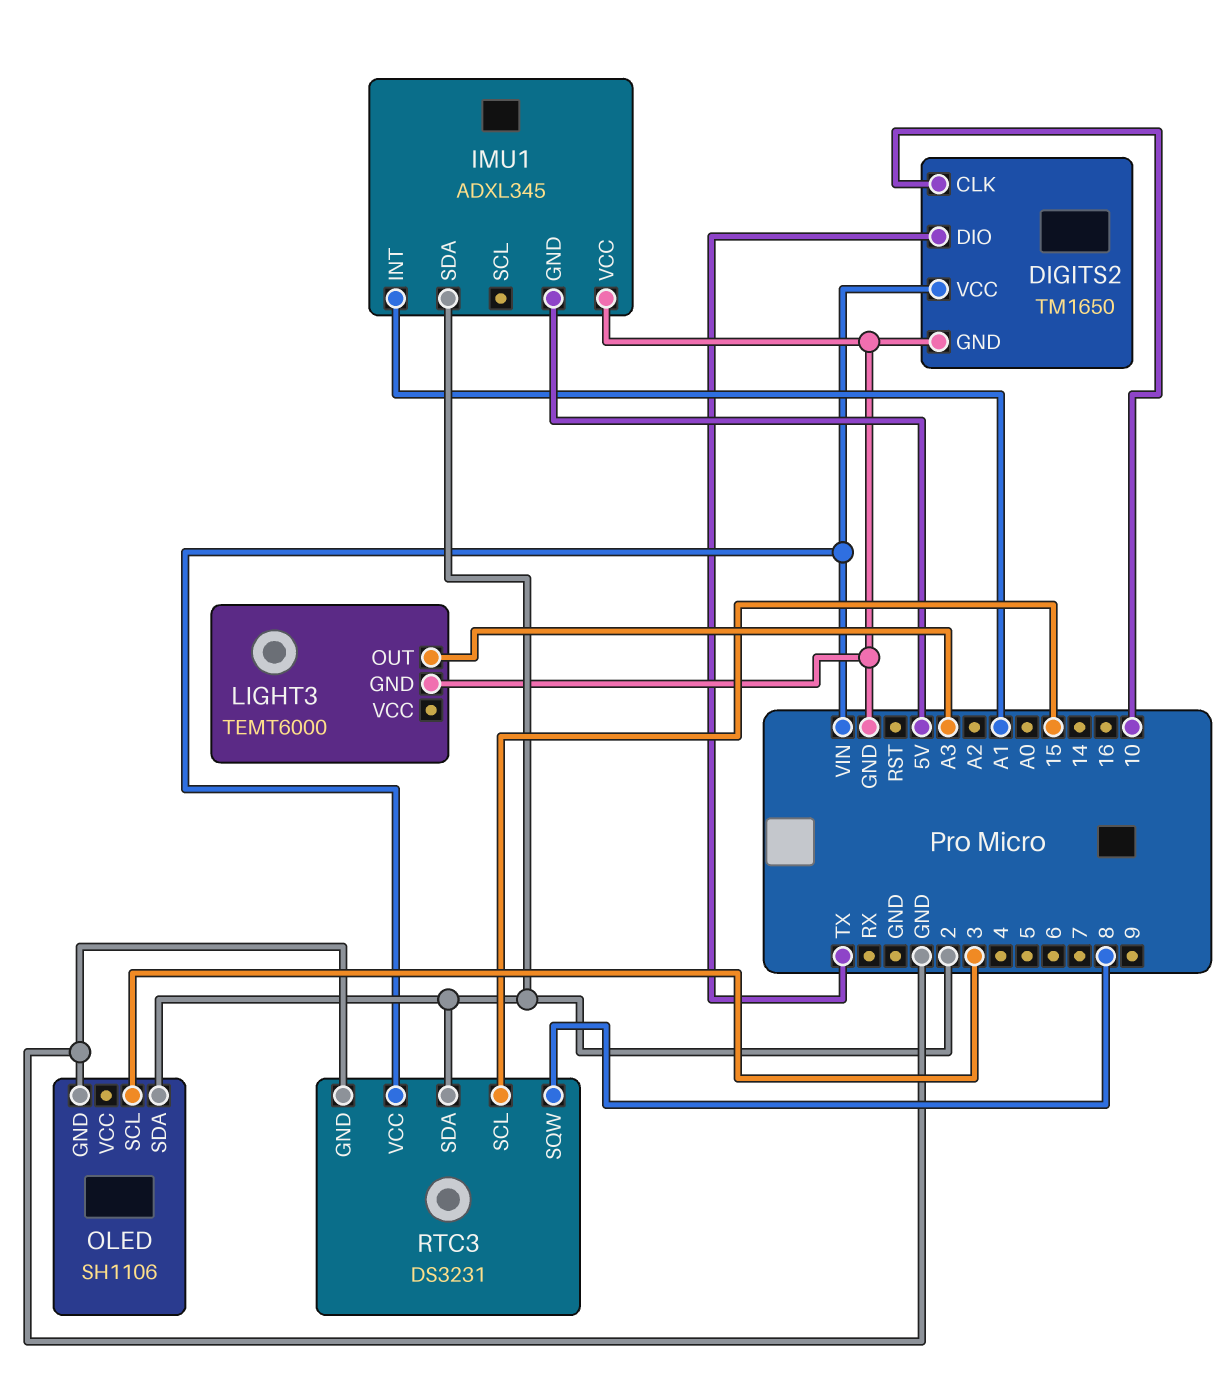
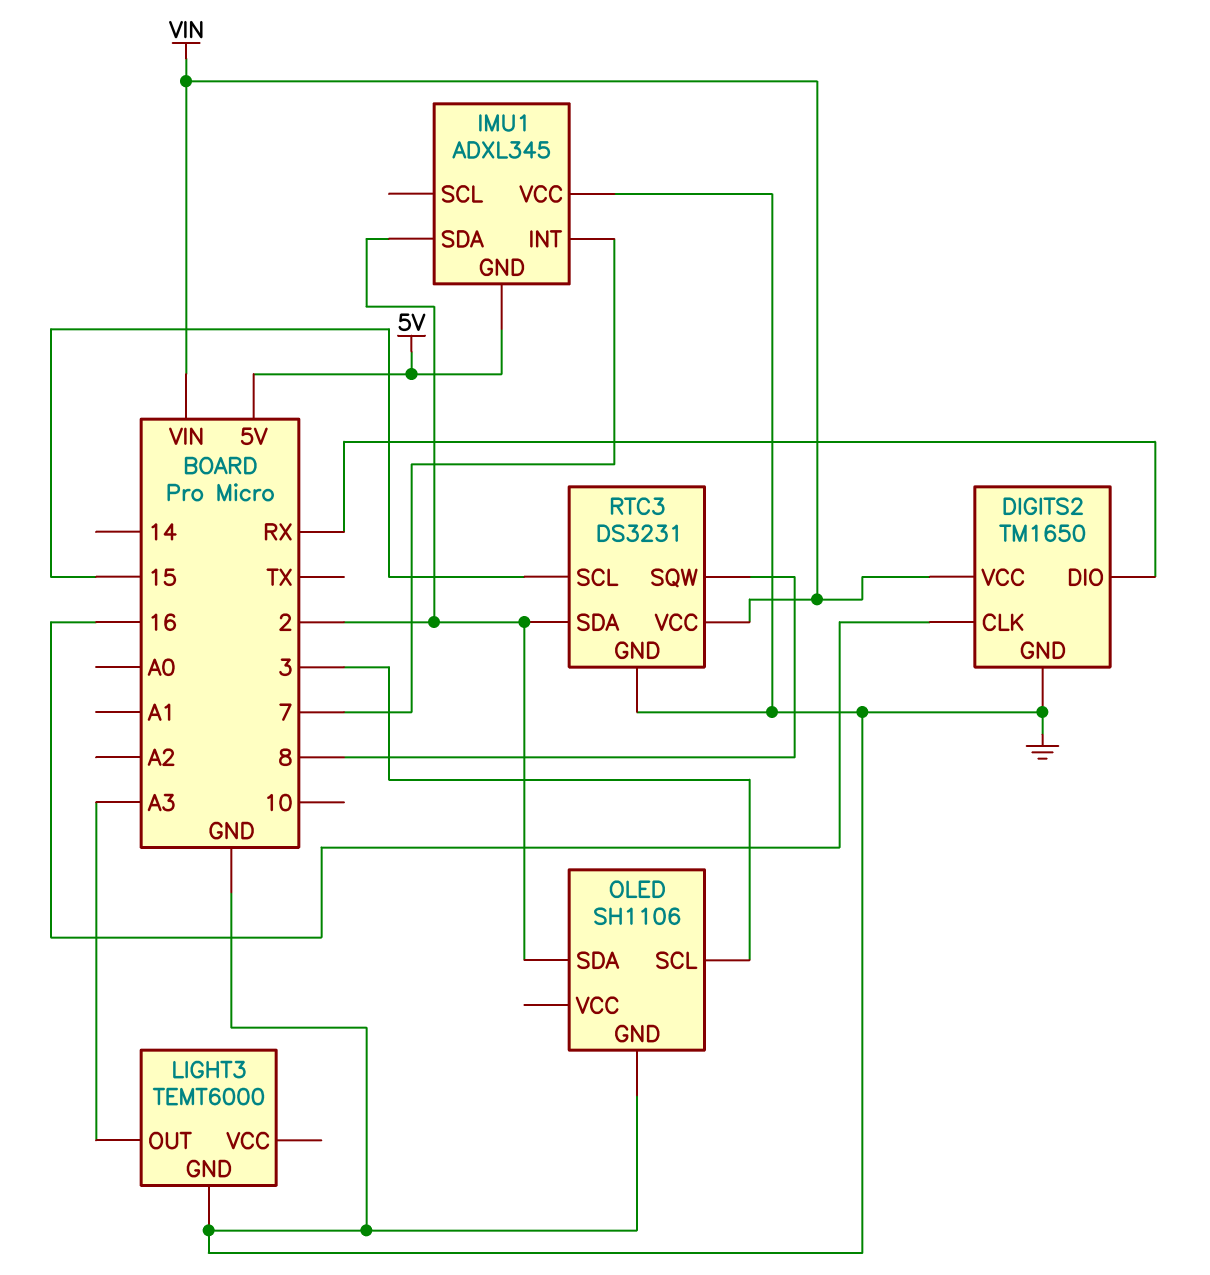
DIGITS2 pin CLK: 10 -> 16
DIGITS2 pin DIO: TX -> RX
IMU1 pin INT: A1 -> 7

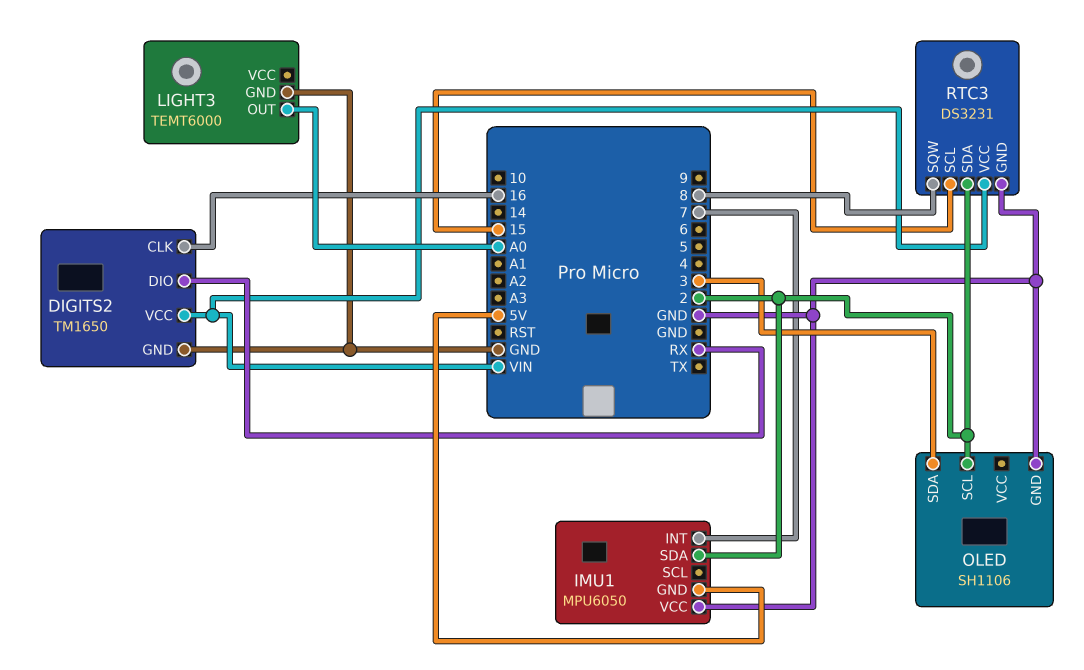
IMU1: ADXL345 -> MPU6050
LIGHT3 pin OUT: A3 -> A0
OLED pin SCL: 3 -> 2
OLED pin SDA: 2 -> 3

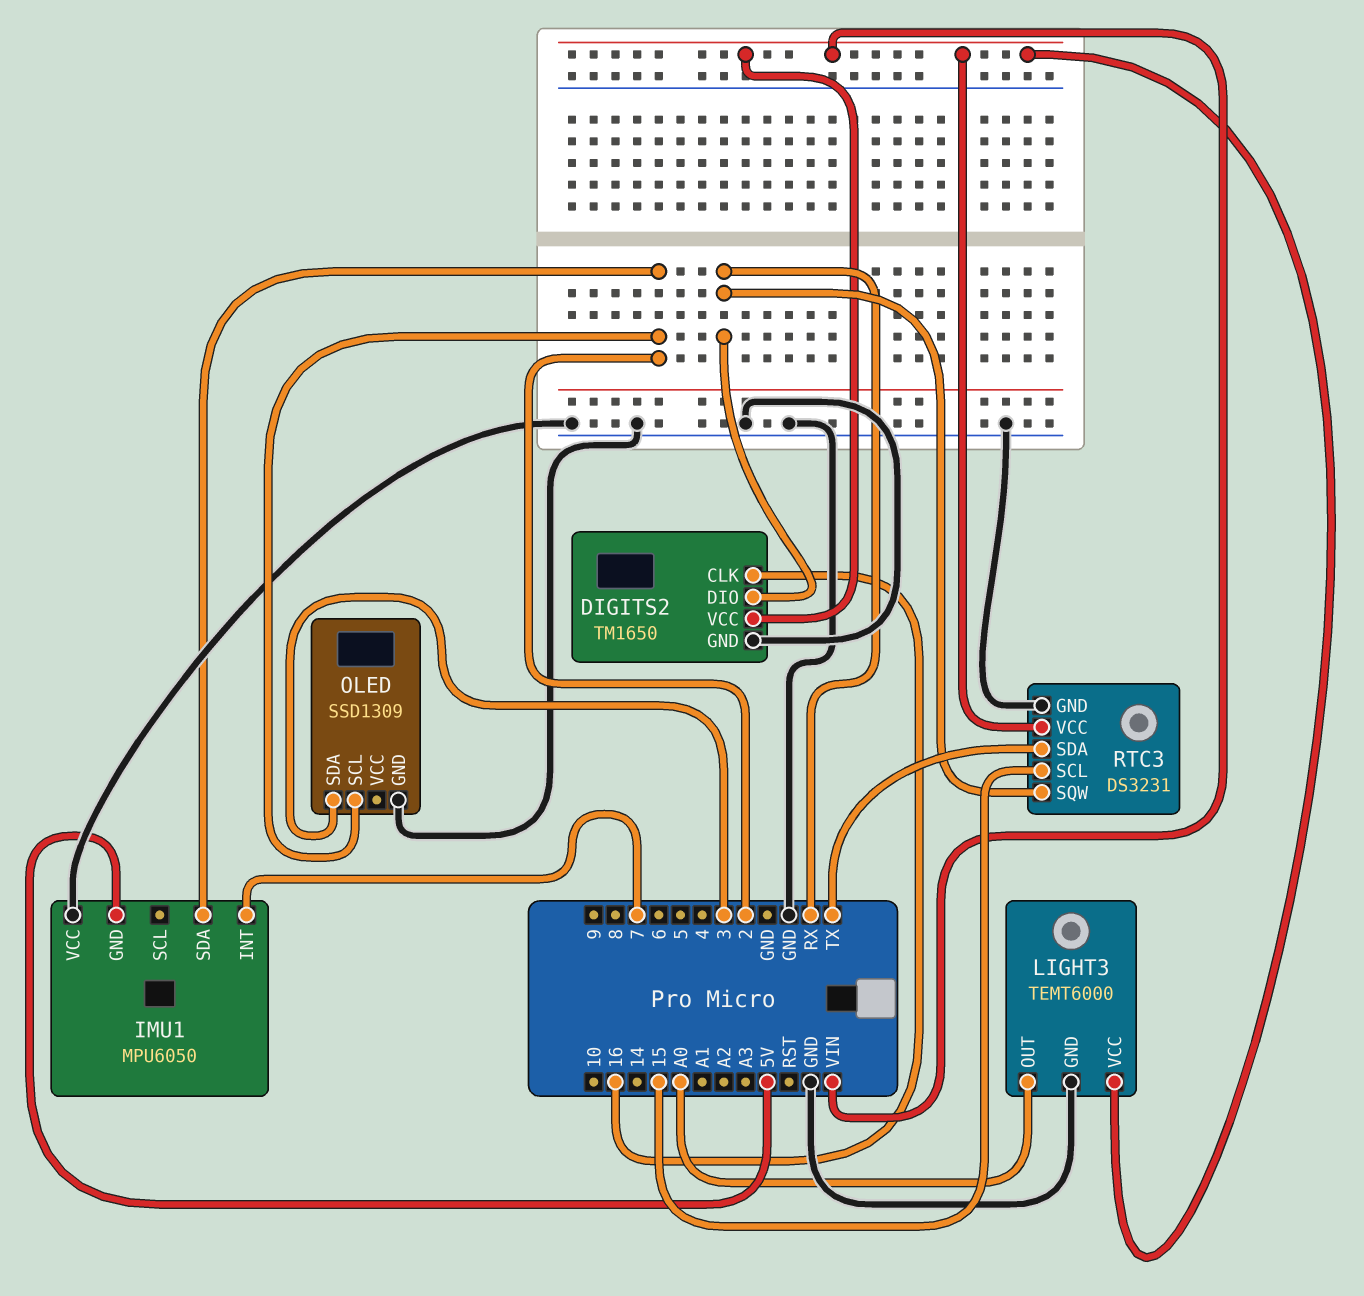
LIGHT3 pin VCC: none -> VIN
OLED: SH1106 -> SSD1309
RTC3 pin SDA: 2 -> TX
RTC3 pin SQW: 8 -> RX

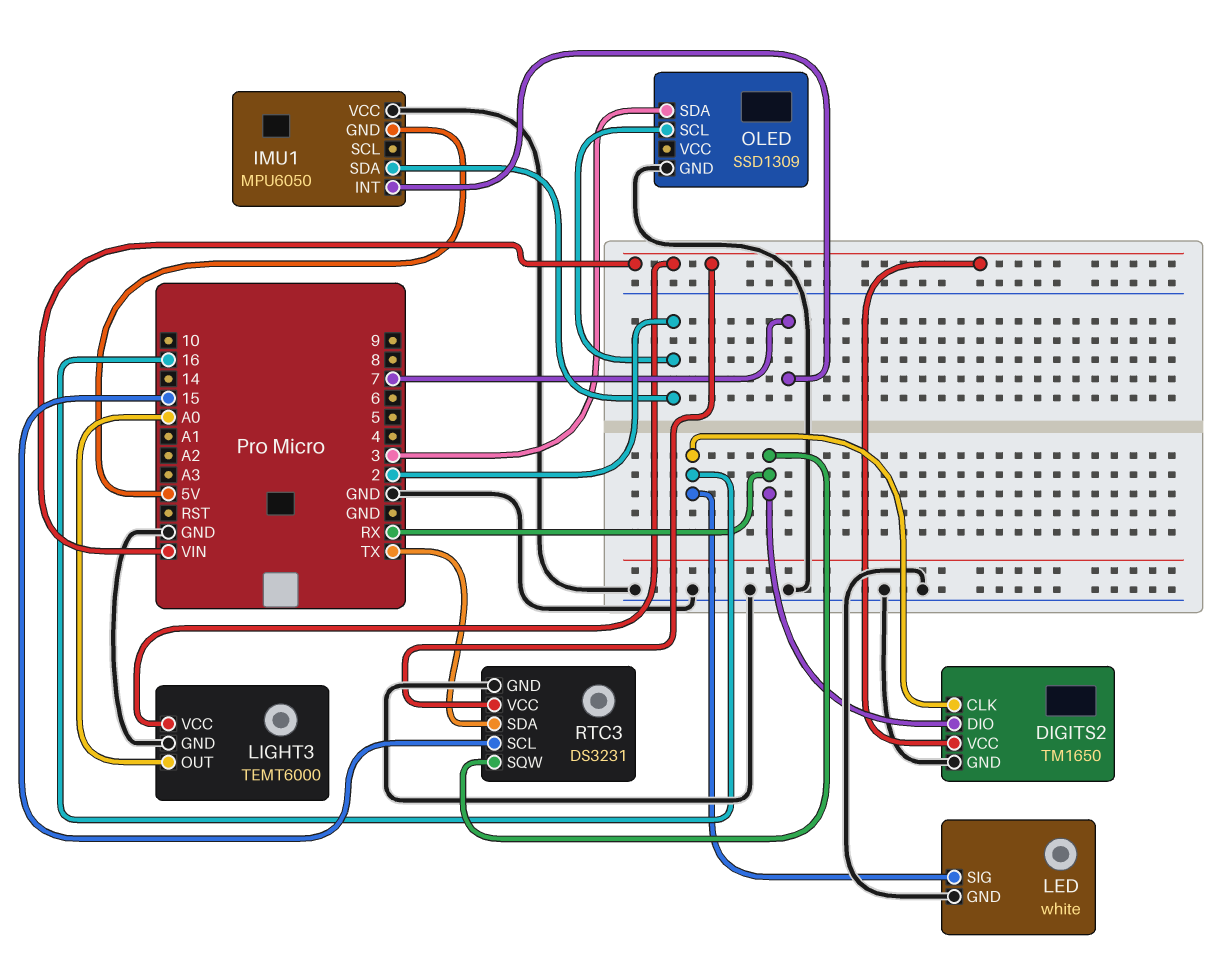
LED: none -> white
LED pin GND: none -> GND
LED pin SIG: none -> 16

